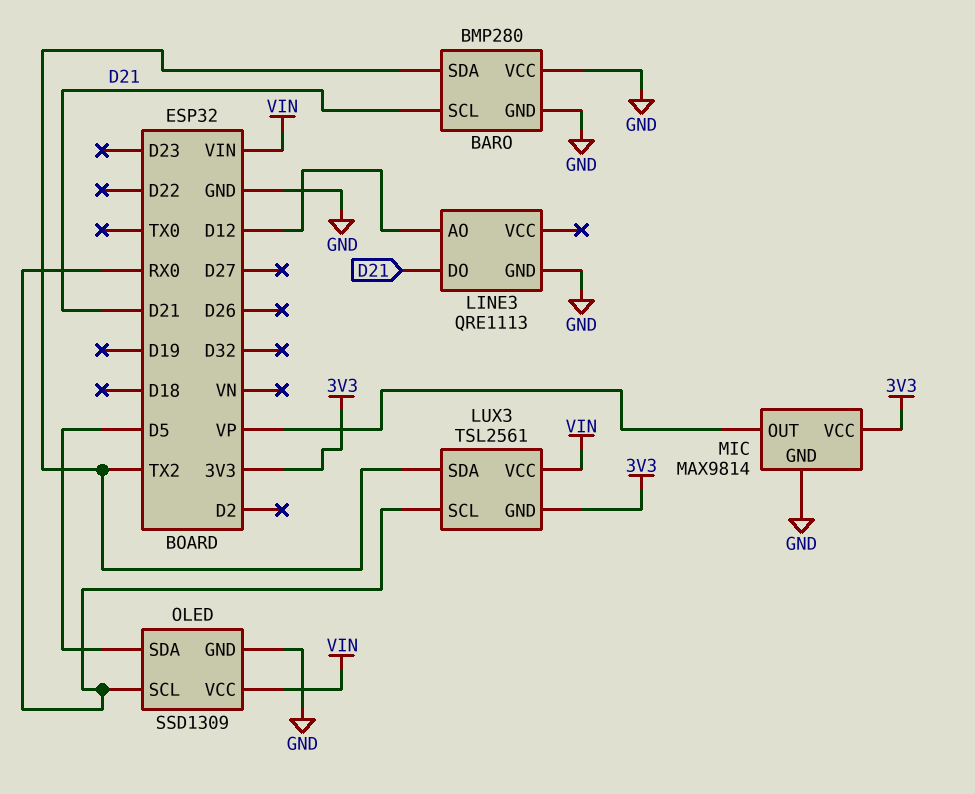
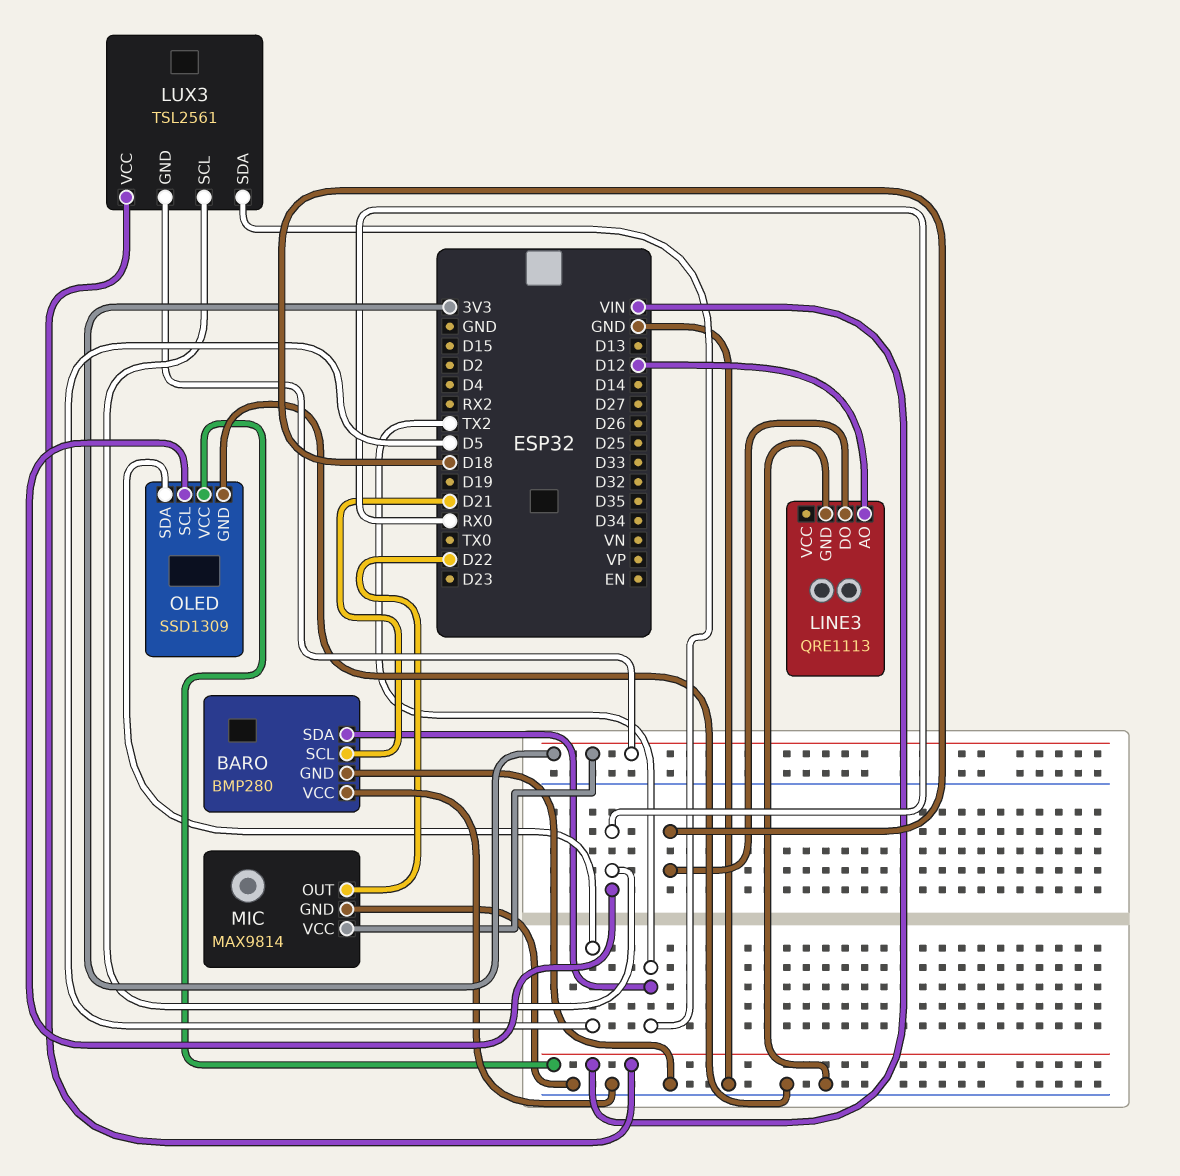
LINE3 pin DO: D21 -> D18
MIC pin OUT: VP -> D22

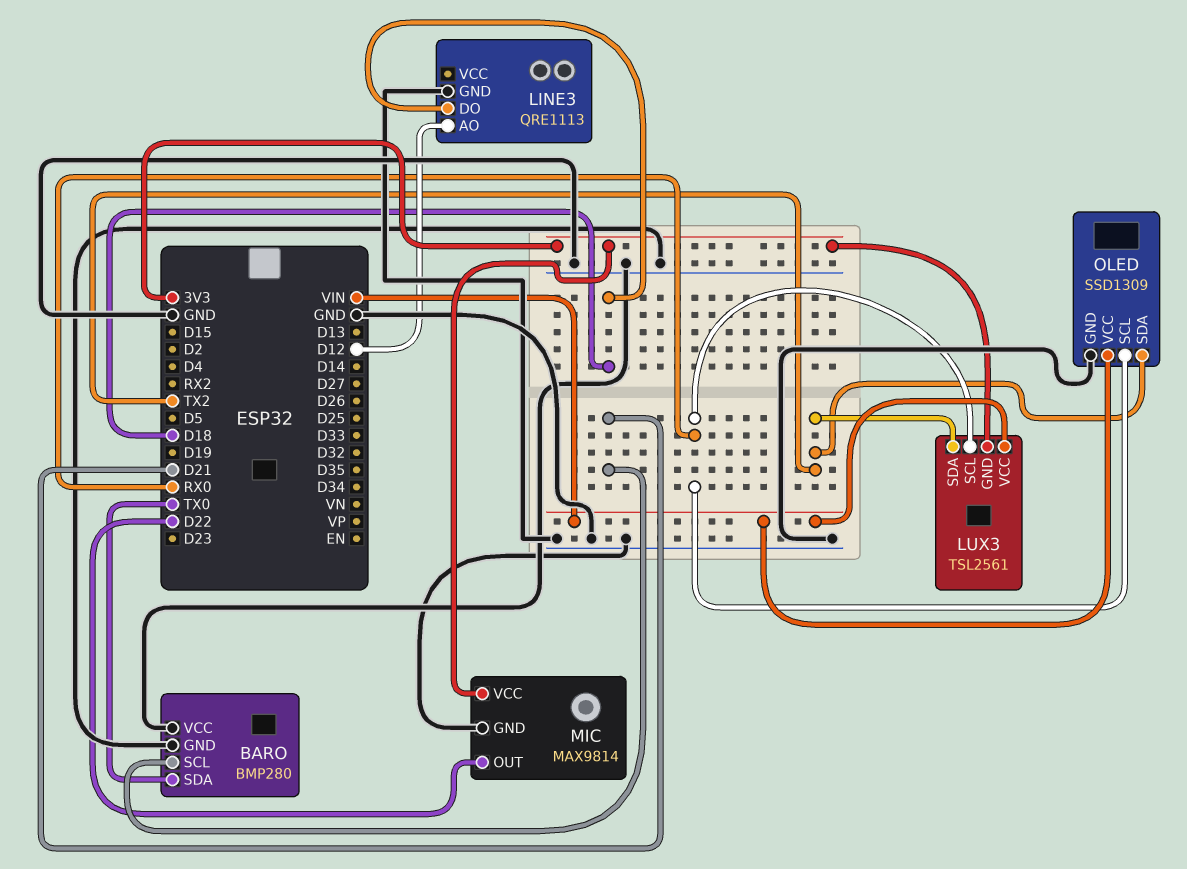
BARO pin SDA: TX2 -> TX0
OLED pin SDA: D5 -> TX2

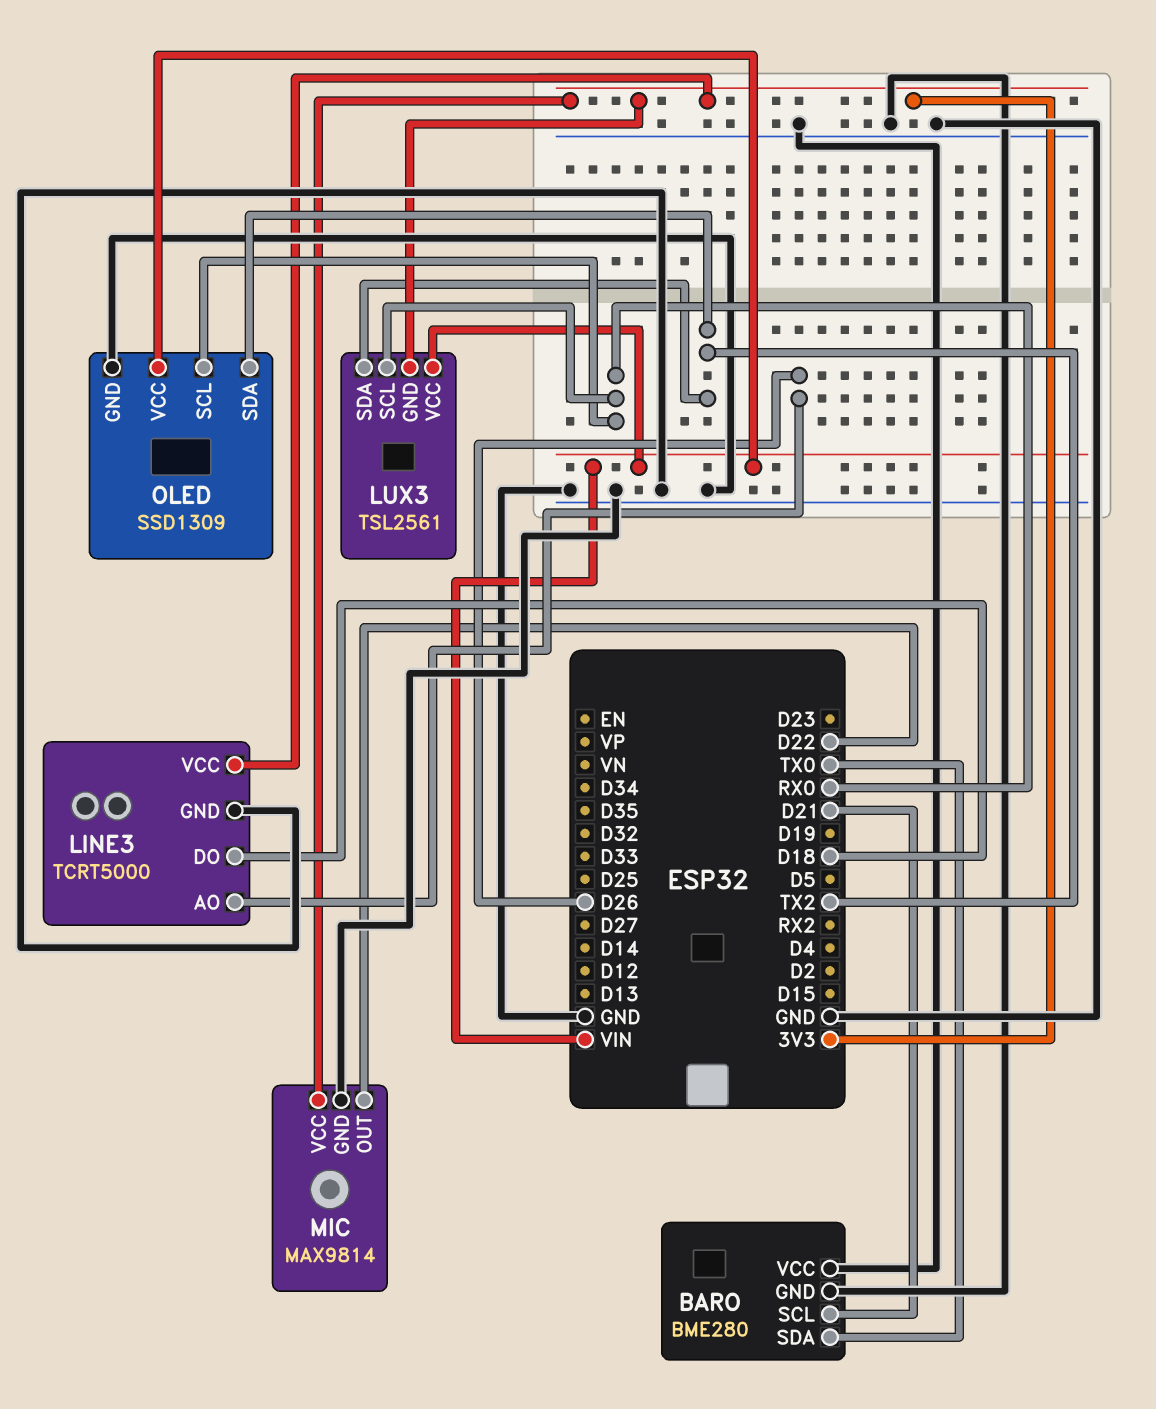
BARO: BMP280 -> BME280
LINE3: QRE1113 -> TCRT5000
LINE3 pin AO: D12 -> D26
LINE3 pin VCC: none -> 3V3

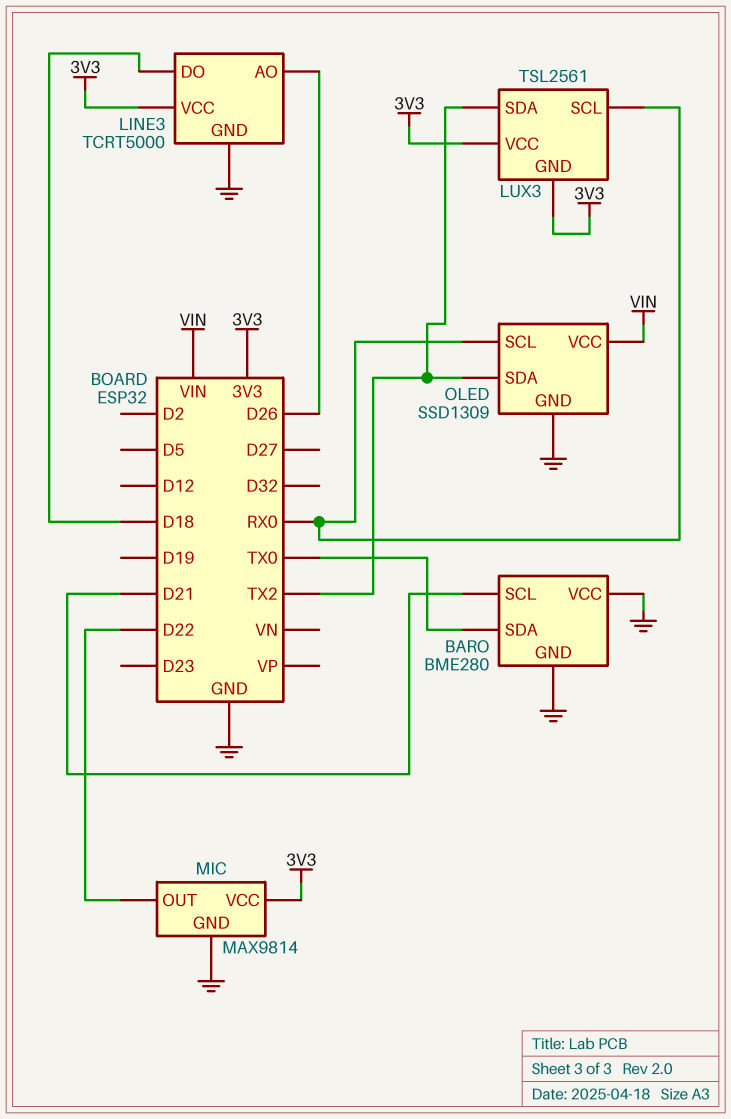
LUX3 pin VCC: VIN -> 3V3

